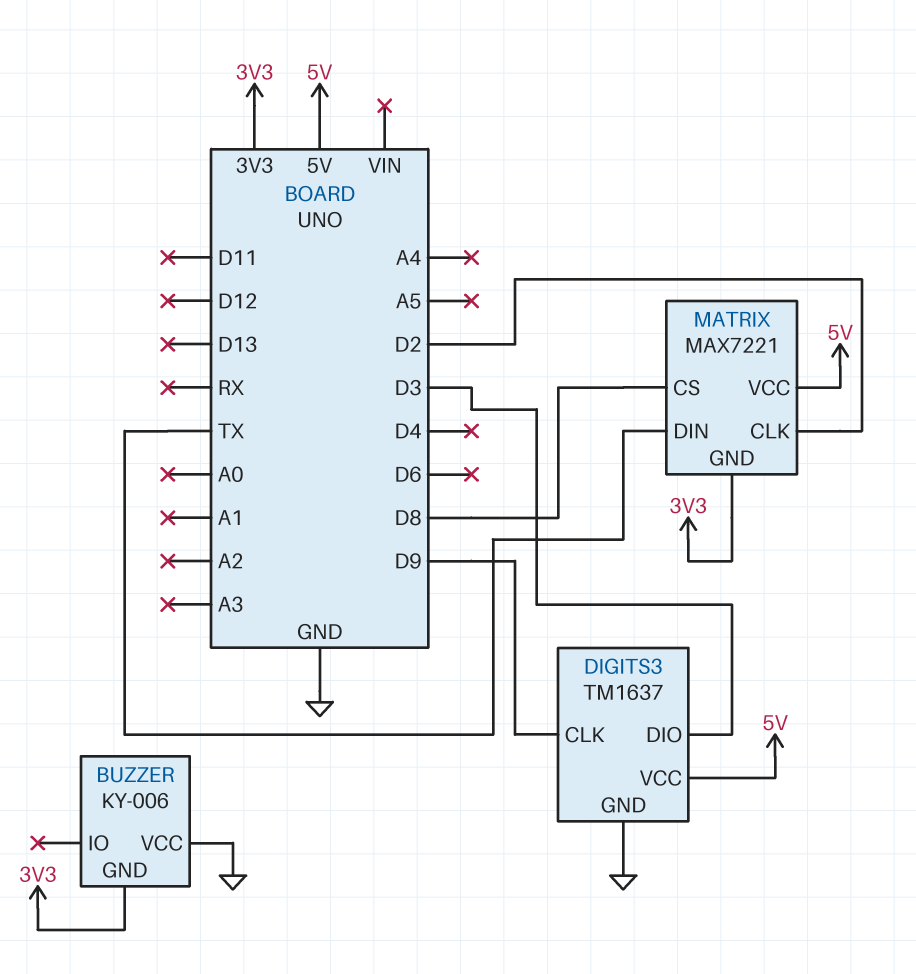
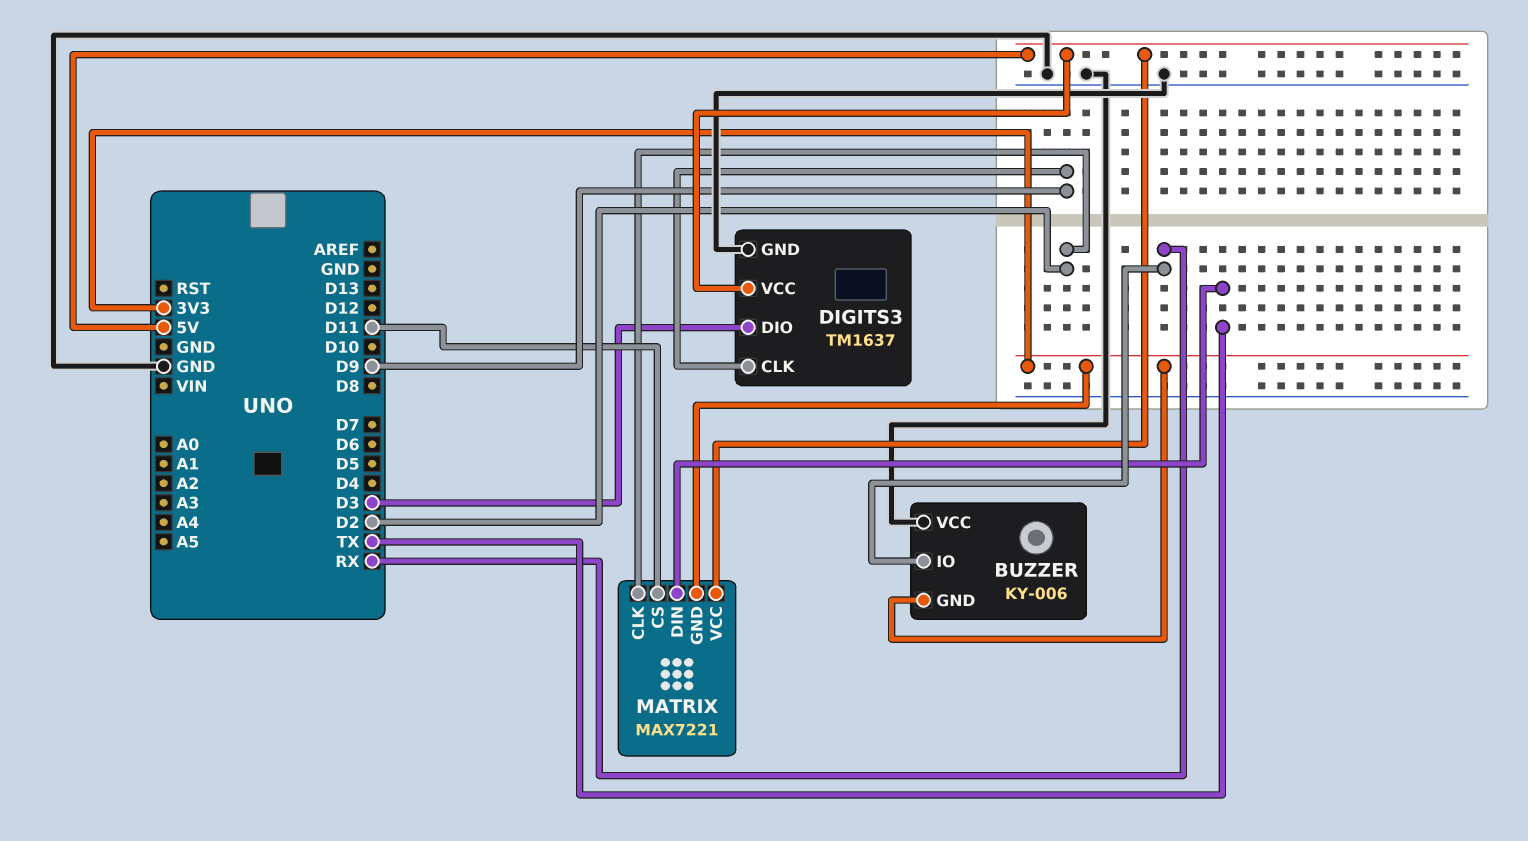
BUZZER pin IO: none -> RX
MATRIX pin CS: D8 -> D11

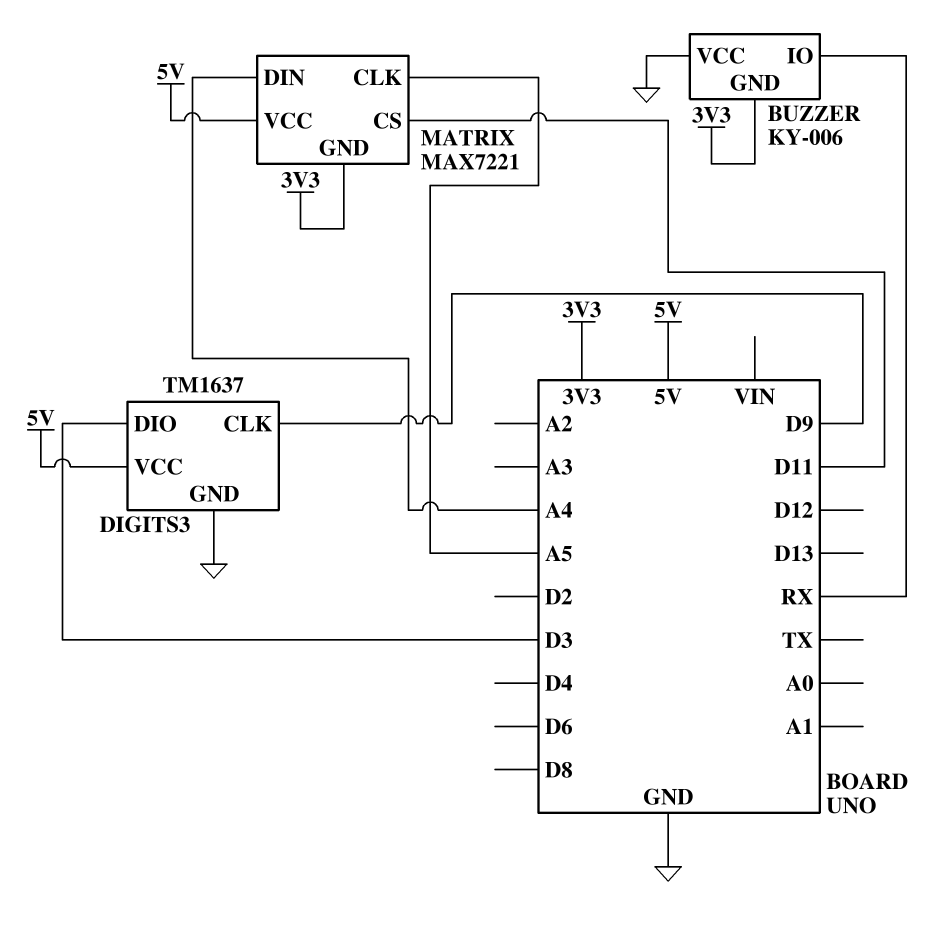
MATRIX pin CLK: D2 -> A5
MATRIX pin DIN: TX -> A4

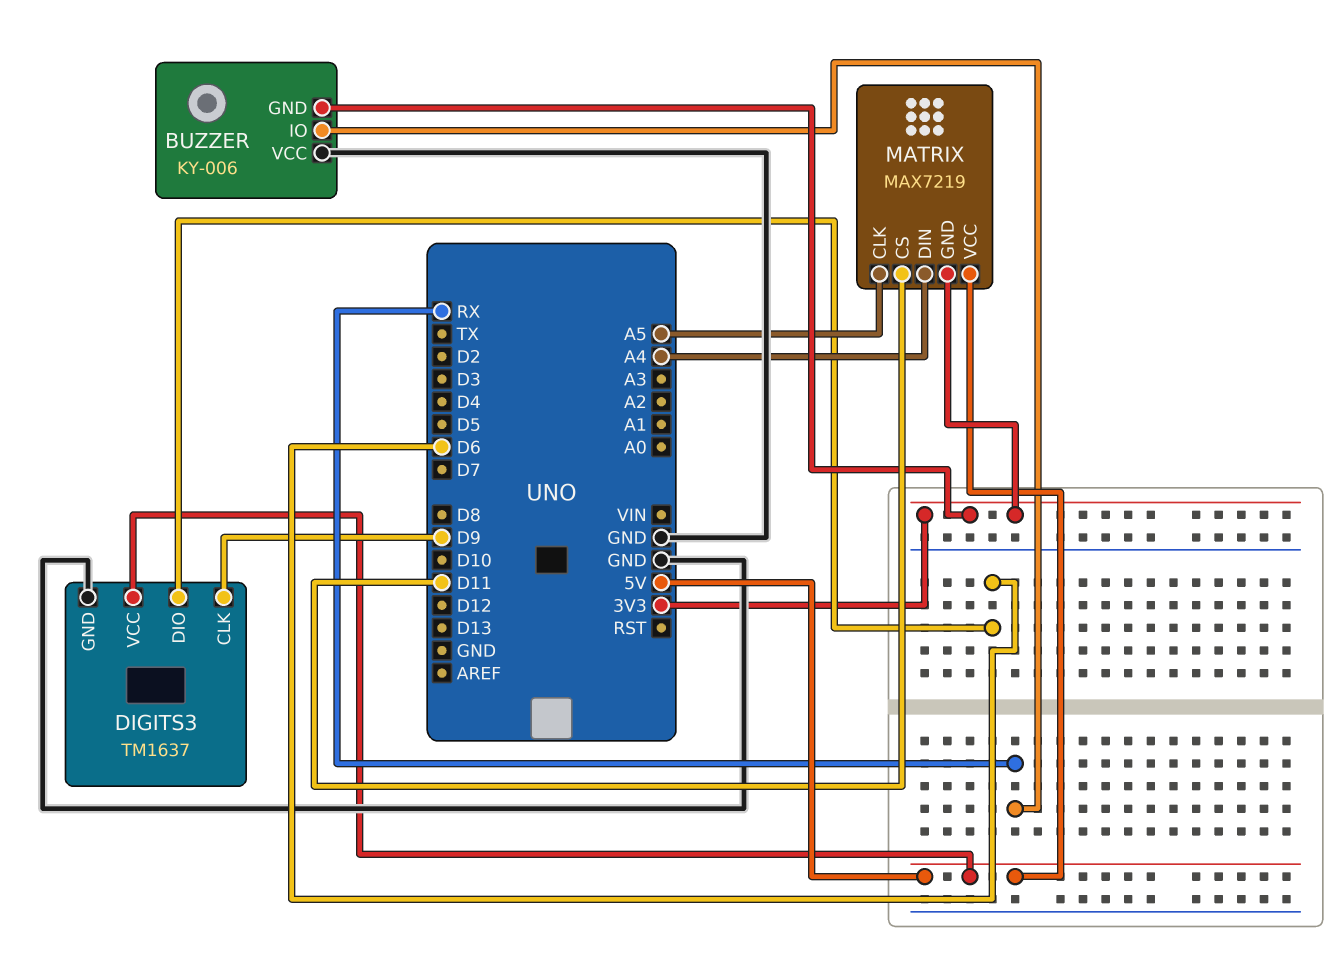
DIGITS3 pin DIO: D3 -> D6
MATRIX: MAX7221 -> MAX7219

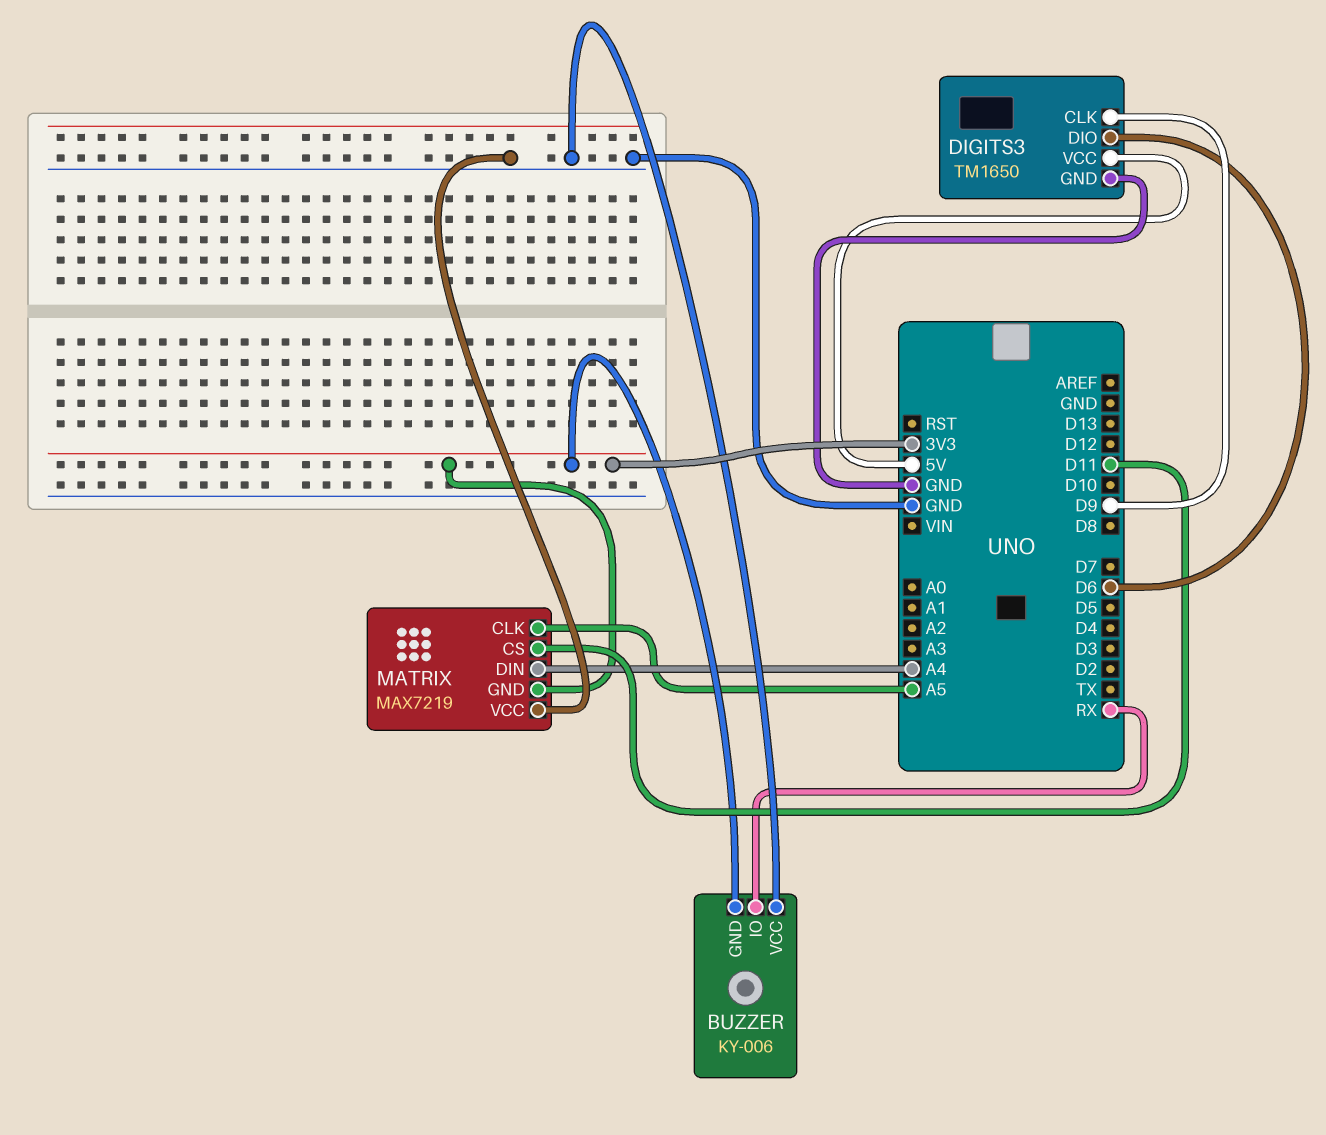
DIGITS3: TM1637 -> TM1650
MATRIX pin VCC: 5V -> GND

